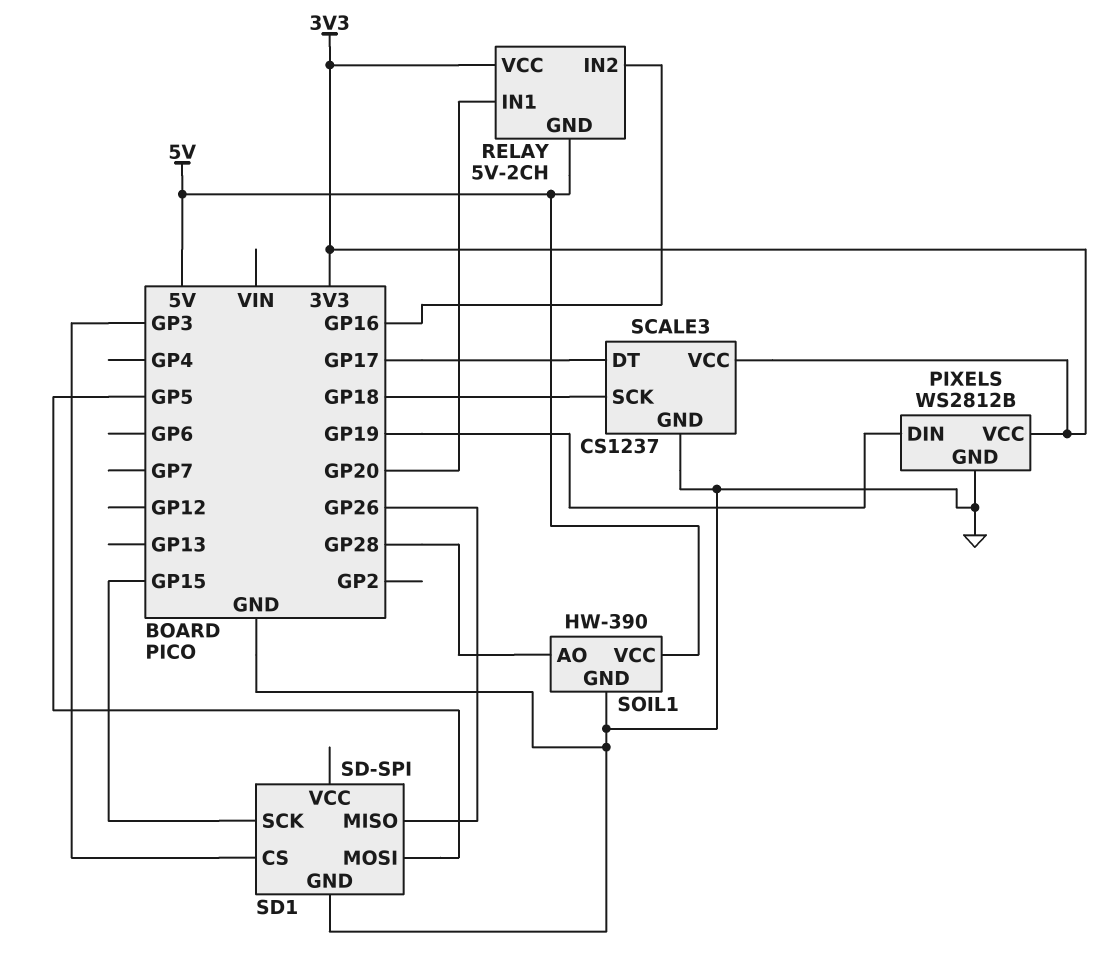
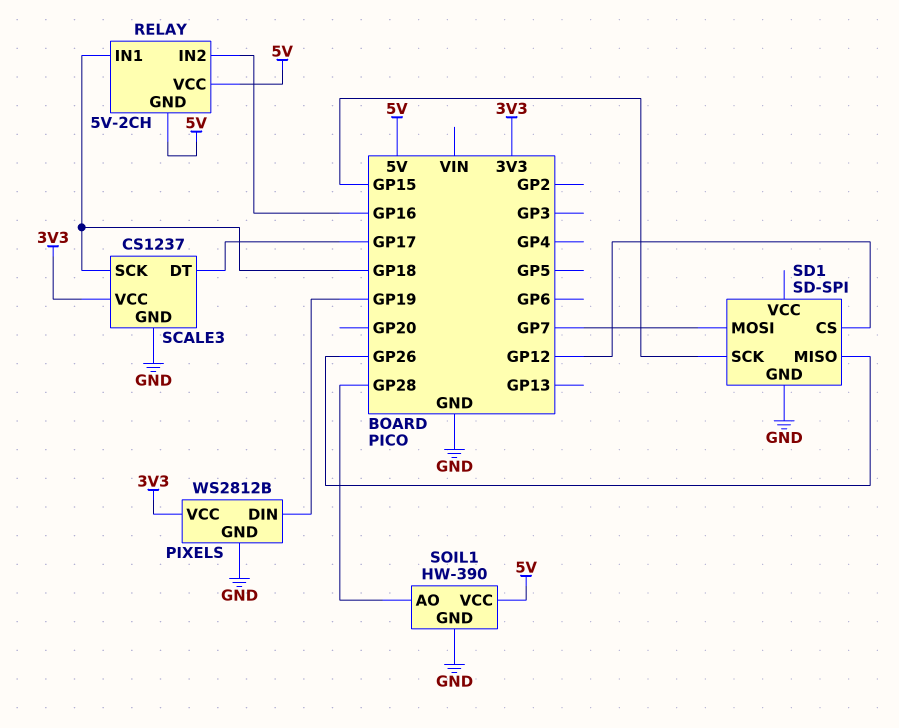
RELAY pin IN1: GP20 -> GP18
RELAY pin VCC: 3V3 -> 5V
SD1 pin CS: GP3 -> GP12
SD1 pin MOSI: GP5 -> GP7

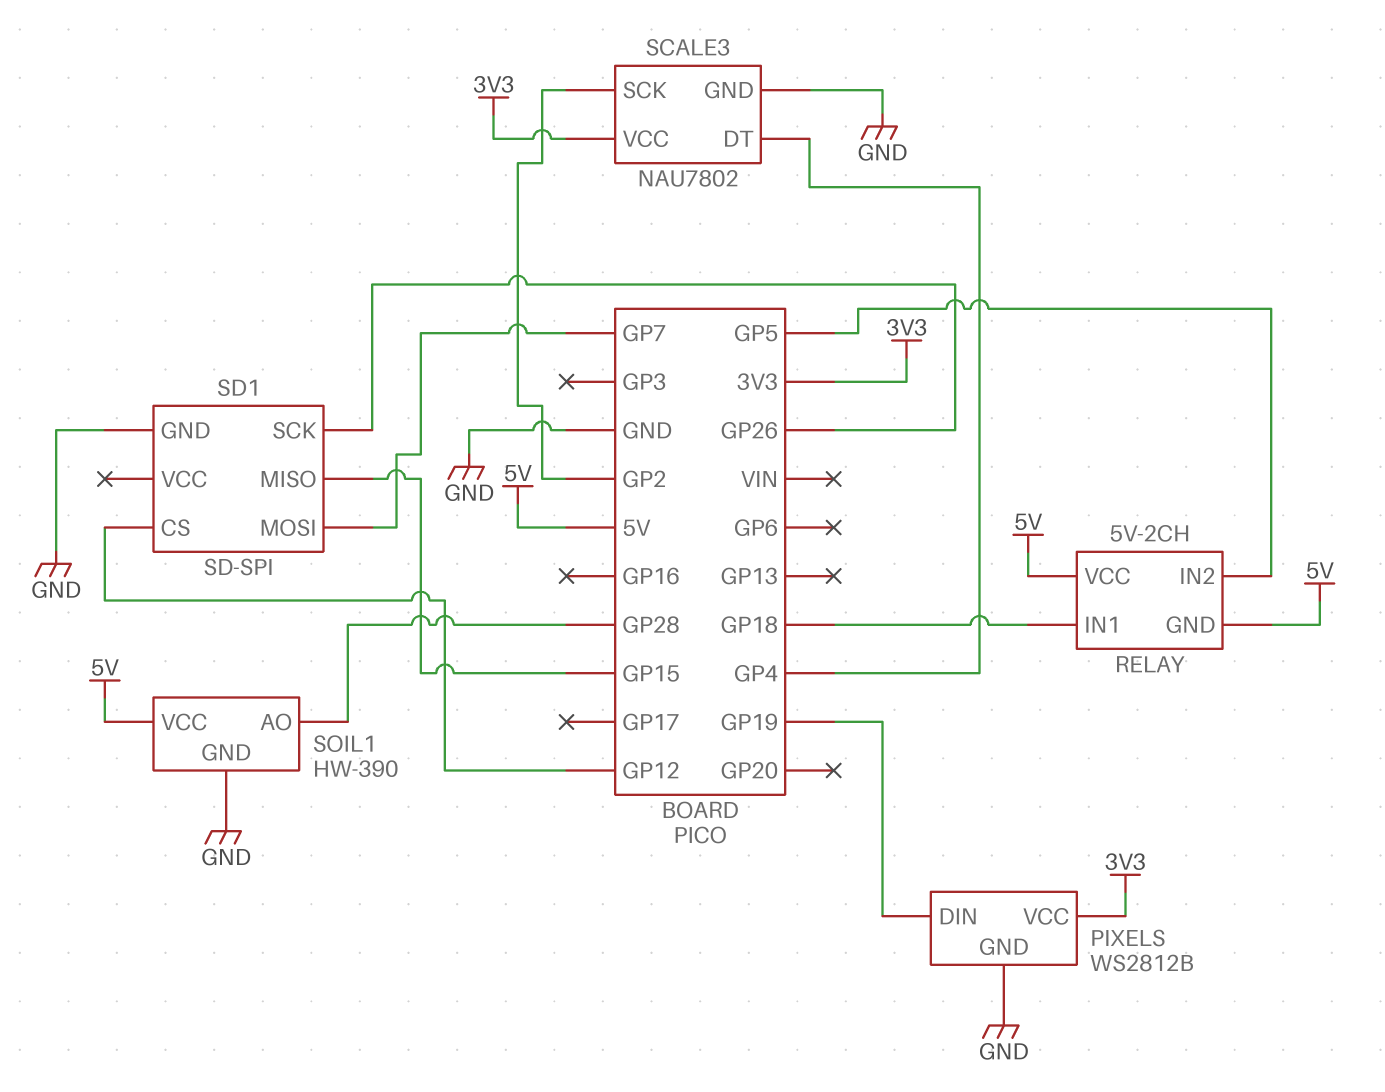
RELAY pin IN2: GP16 -> GP5
SCALE3: CS1237 -> NAU7802
SCALE3 pin DT: GP17 -> GP4
SCALE3 pin SCK: GP18 -> GP2
SD1 pin MISO: GP26 -> GP15
SD1 pin SCK: GP15 -> GP26

